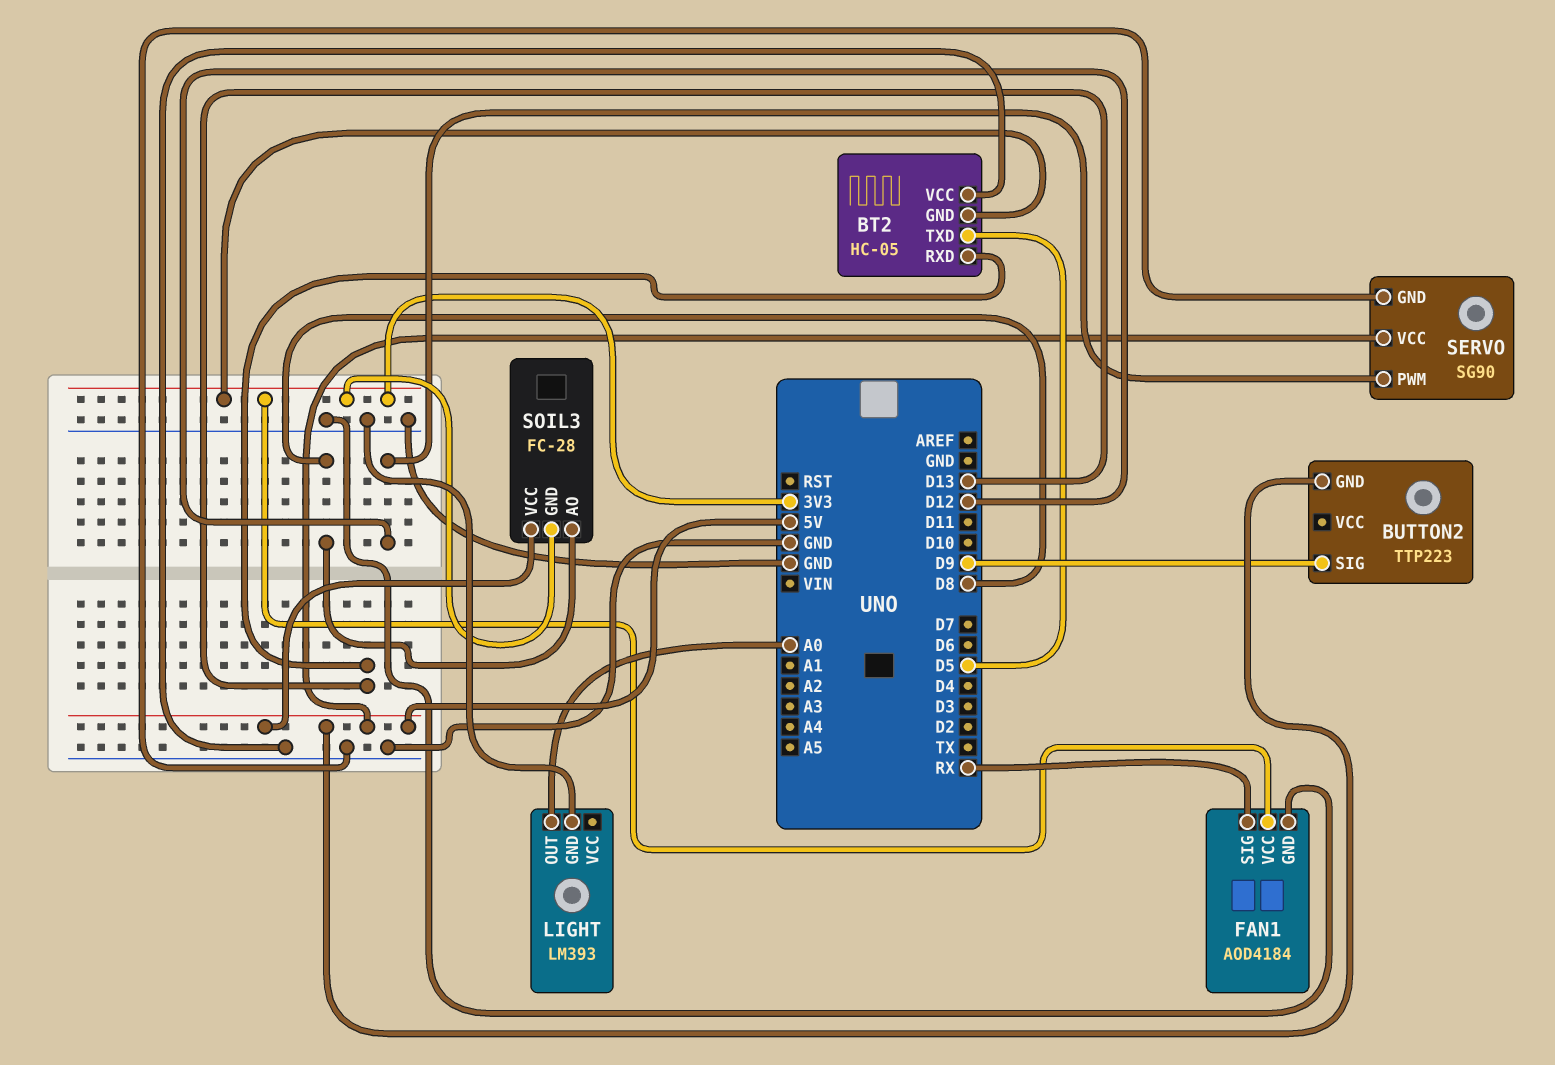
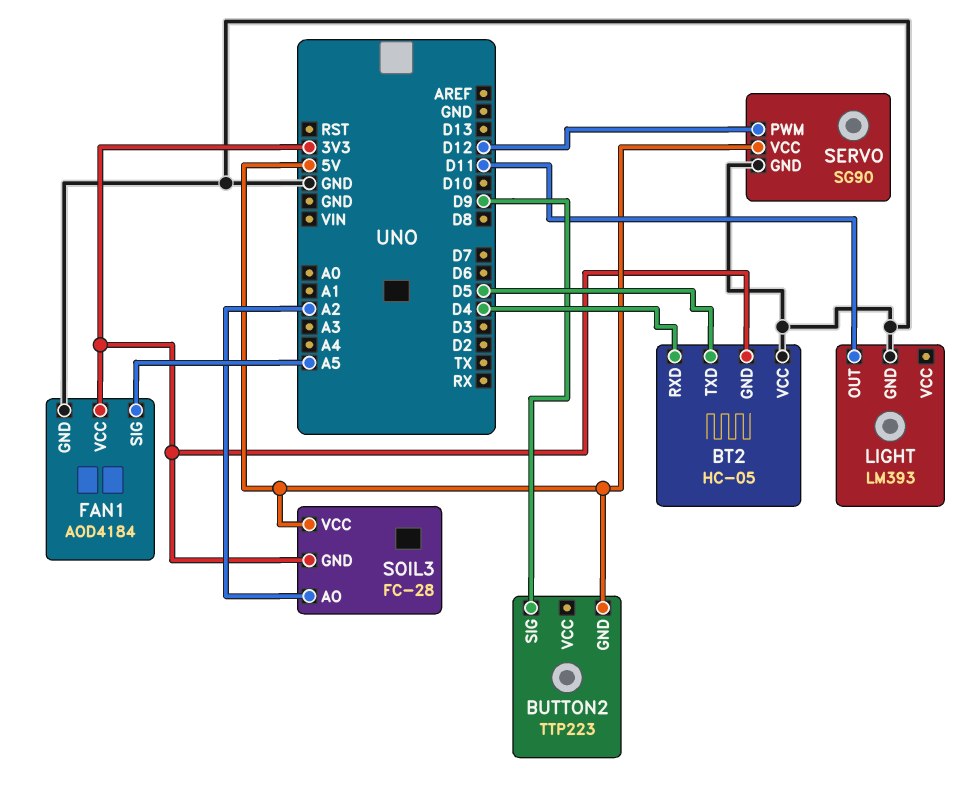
BT2 pin RXD: D13 -> D4
FAN1 pin SIG: RX -> A5
LIGHT pin OUT: A0 -> D11
SOIL3 pin AO: D8 -> A2

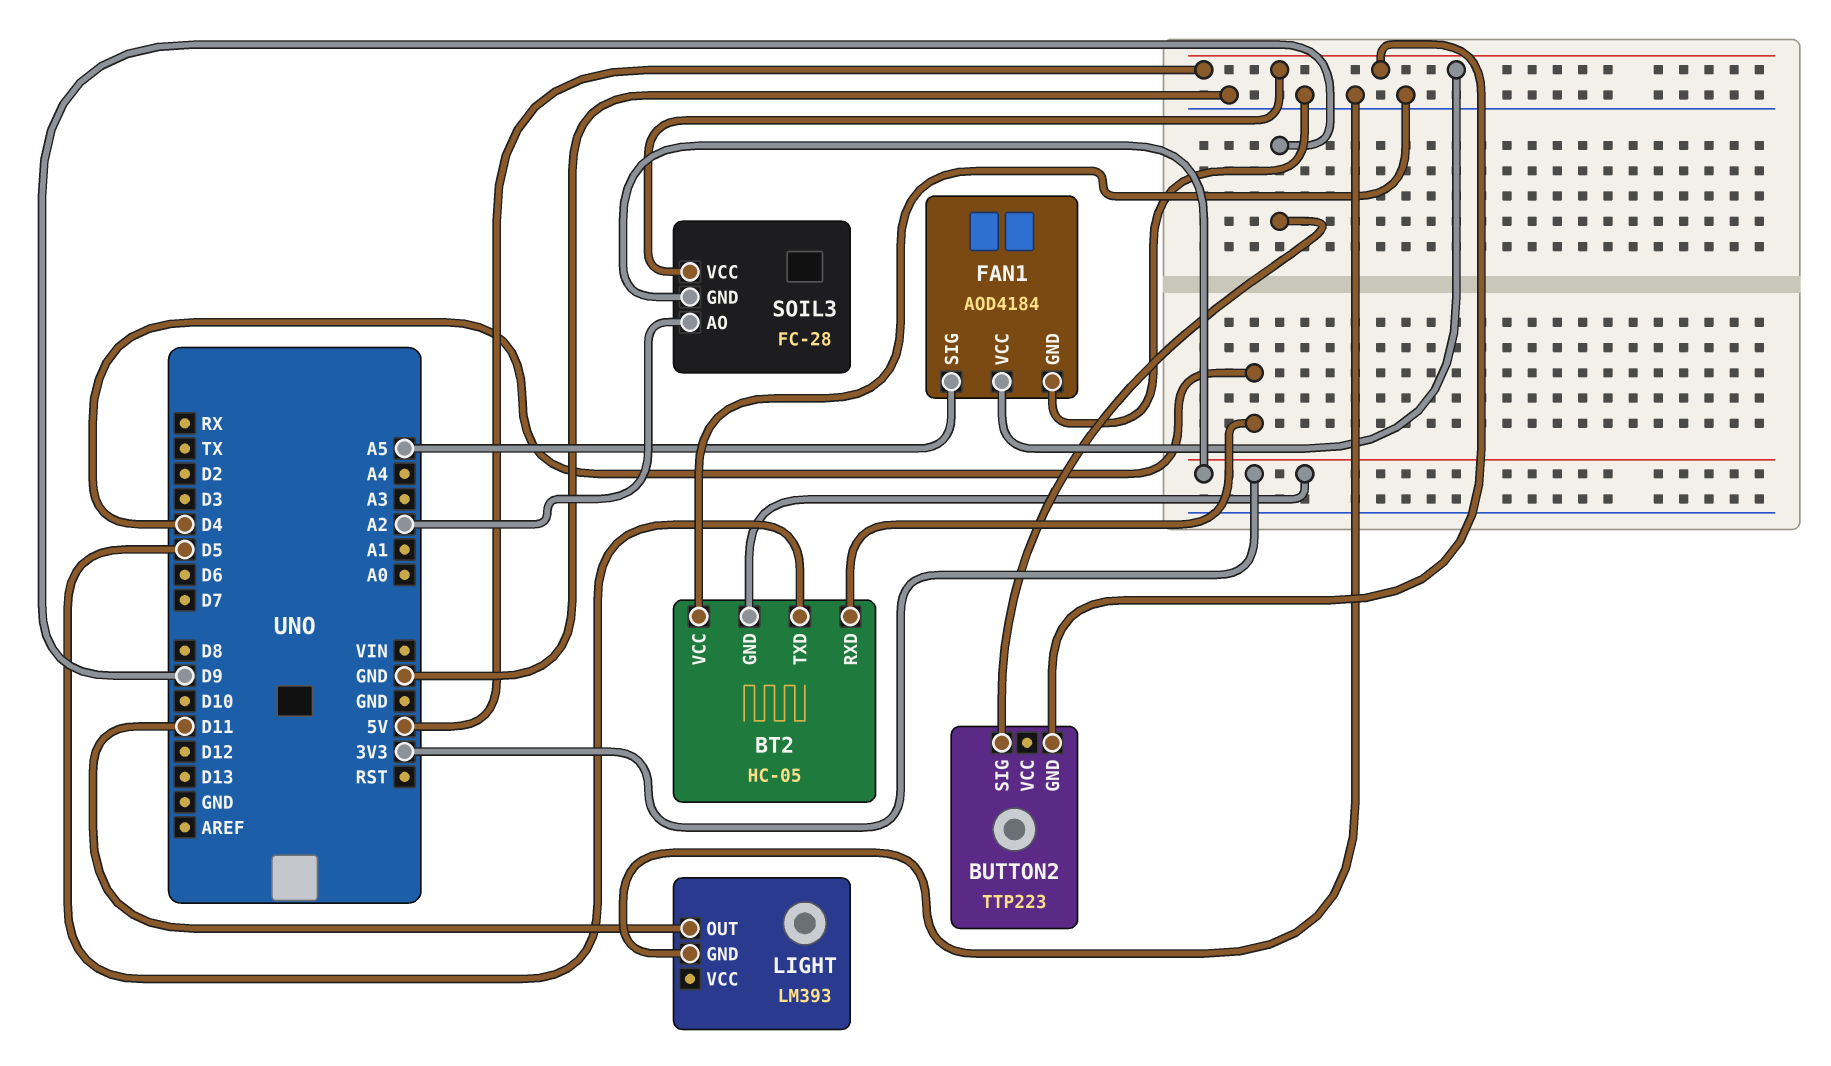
FAN1 pin VCC: 3V3 -> 5V
SERVO: SG90 -> none
SERVO pin GND: GND -> none
SERVO pin PWM: D12 -> none
SERVO pin VCC: 5V -> none

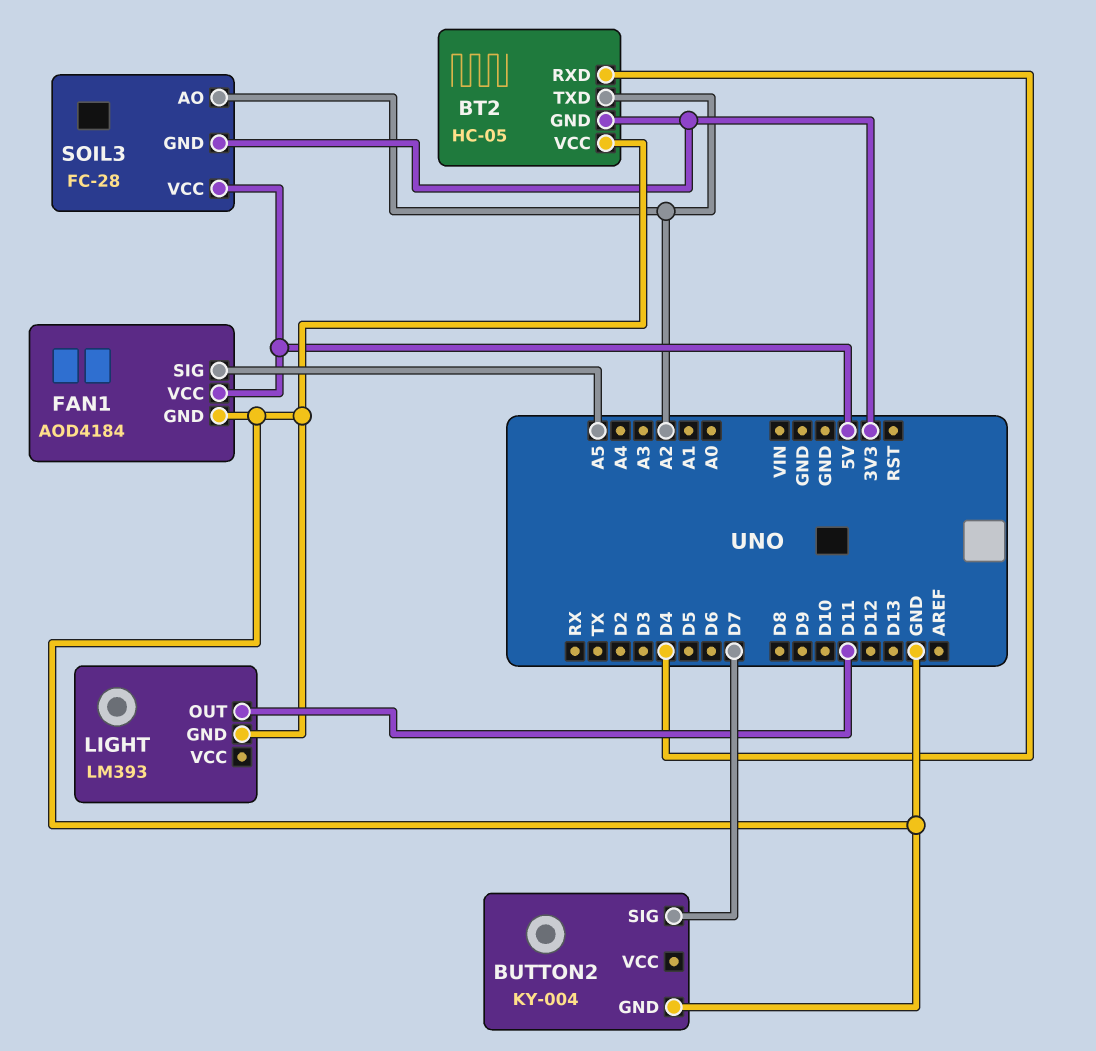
BT2 pin TXD: D5 -> A2
BUTTON2: TTP223 -> KY-004
BUTTON2 pin GND: 5V -> GND
BUTTON2 pin SIG: D9 -> D7

